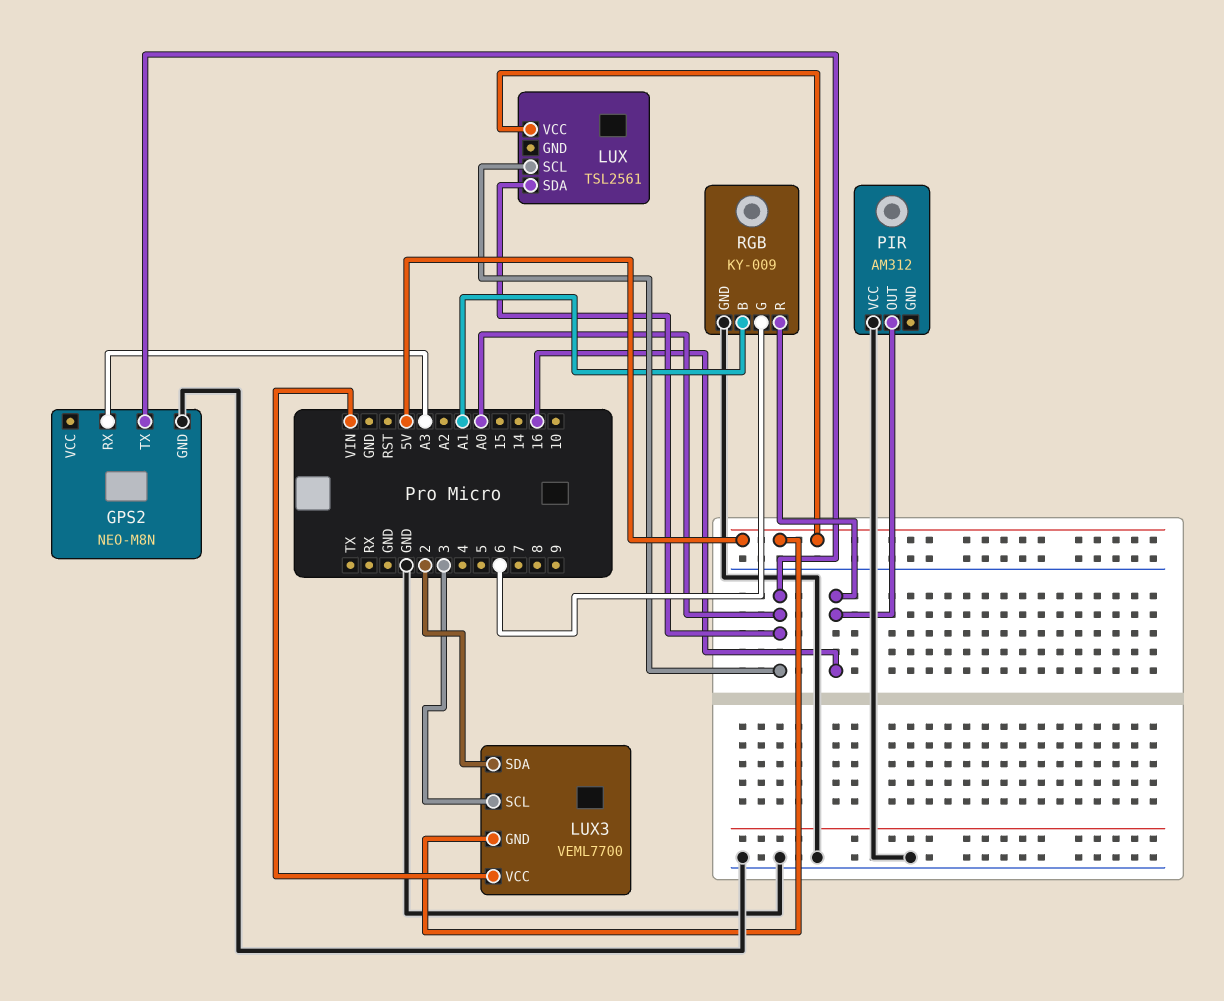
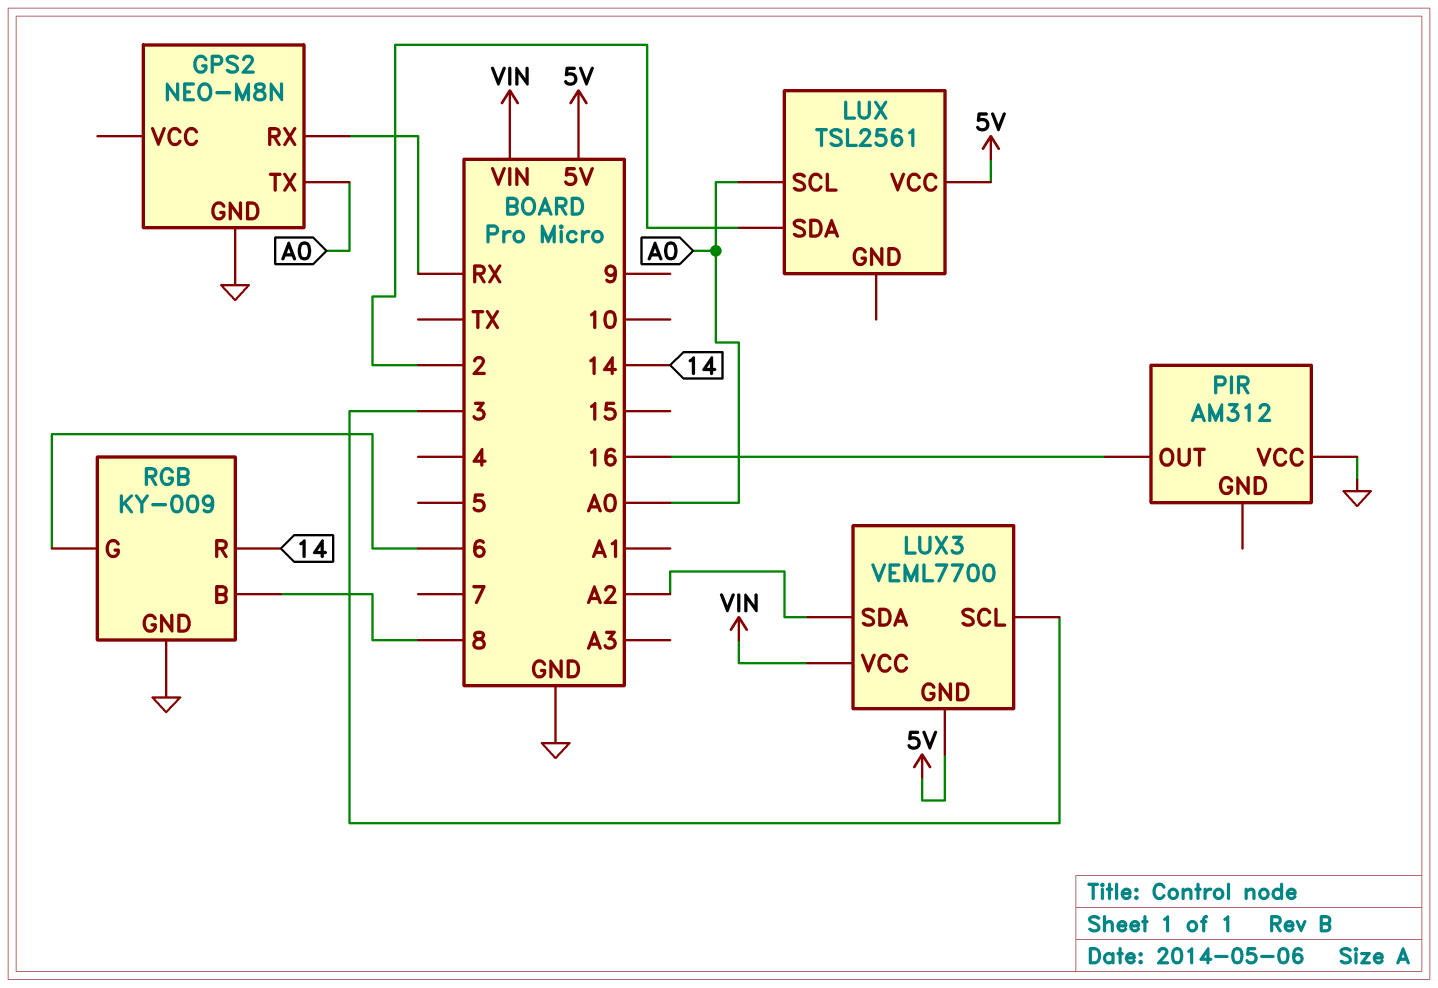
GPS2 pin RX: A3 -> RX
LUX pin SDA: A0 -> 2
LUX3 pin SDA: 2 -> A2
RGB pin B: A1 -> 8
RGB pin R: 16 -> 14

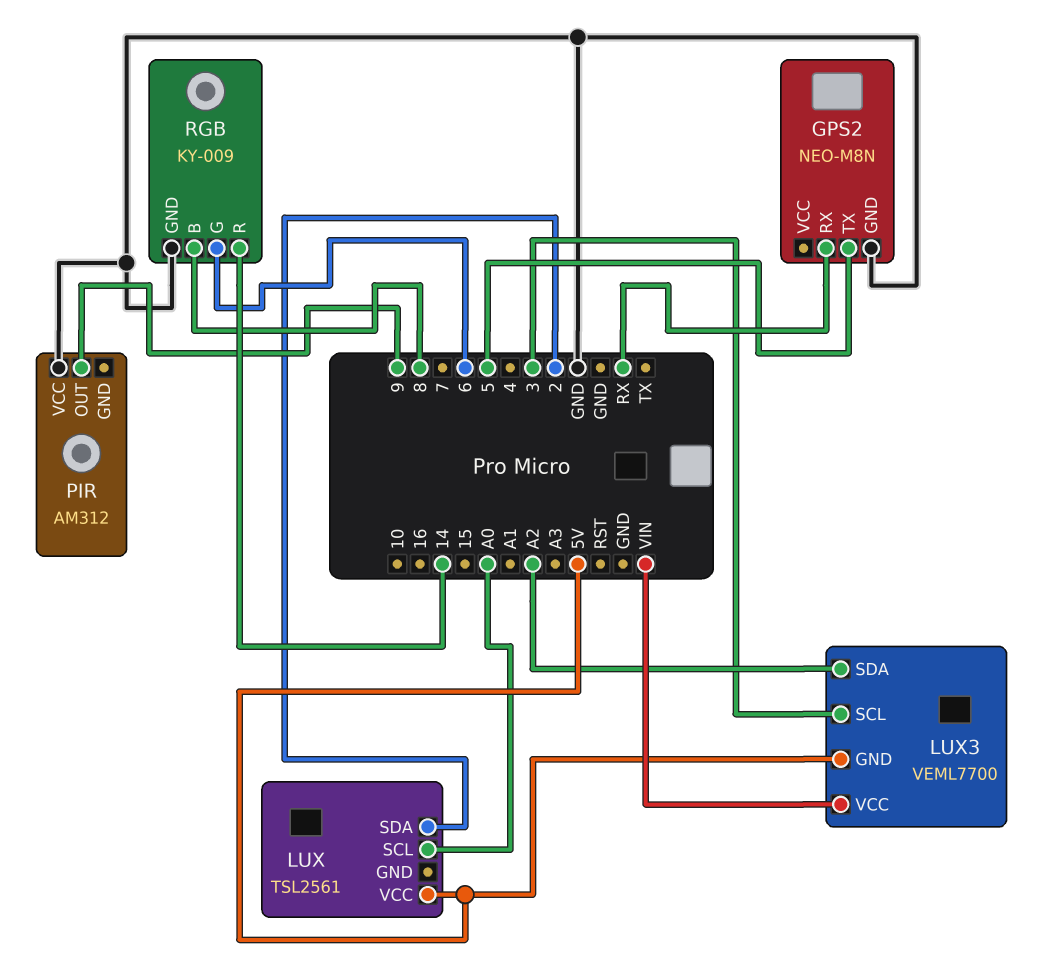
GPS2 pin TX: A0 -> 5
PIR pin OUT: 16 -> 9

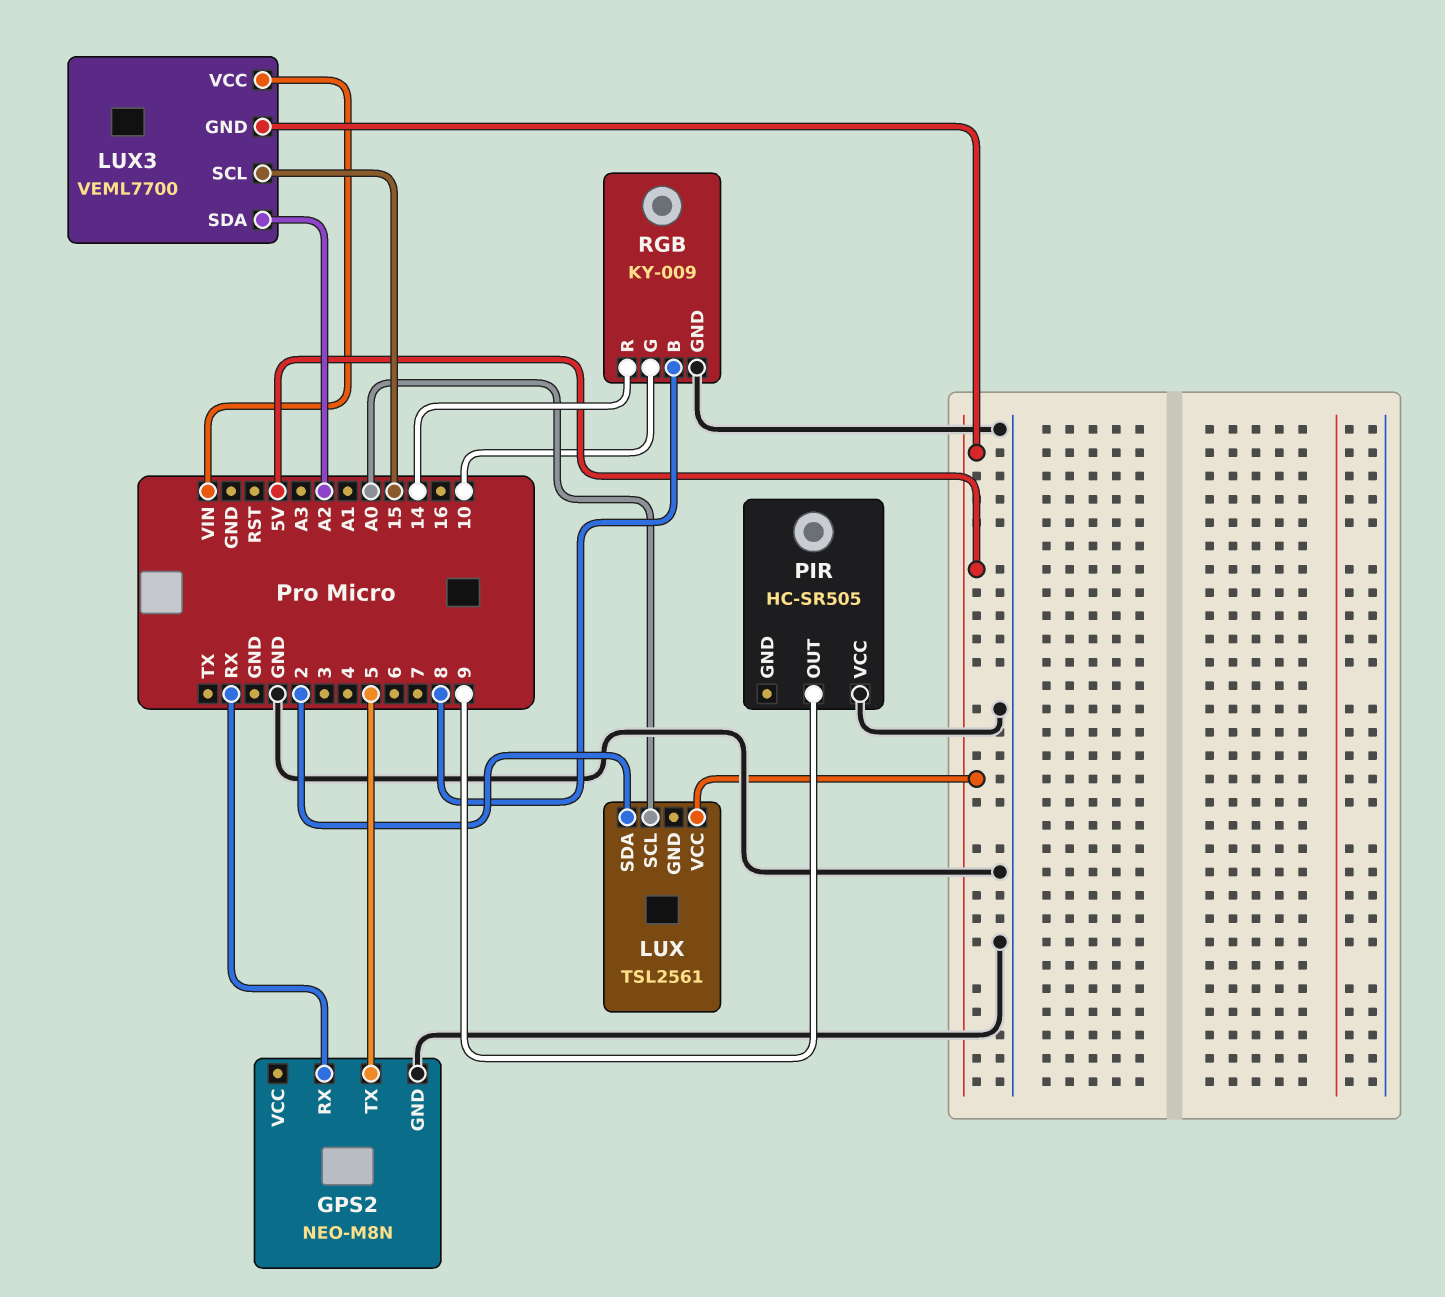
LUX3 pin SCL: 3 -> 15
PIR: AM312 -> HC-SR505
RGB pin G: 6 -> 10

